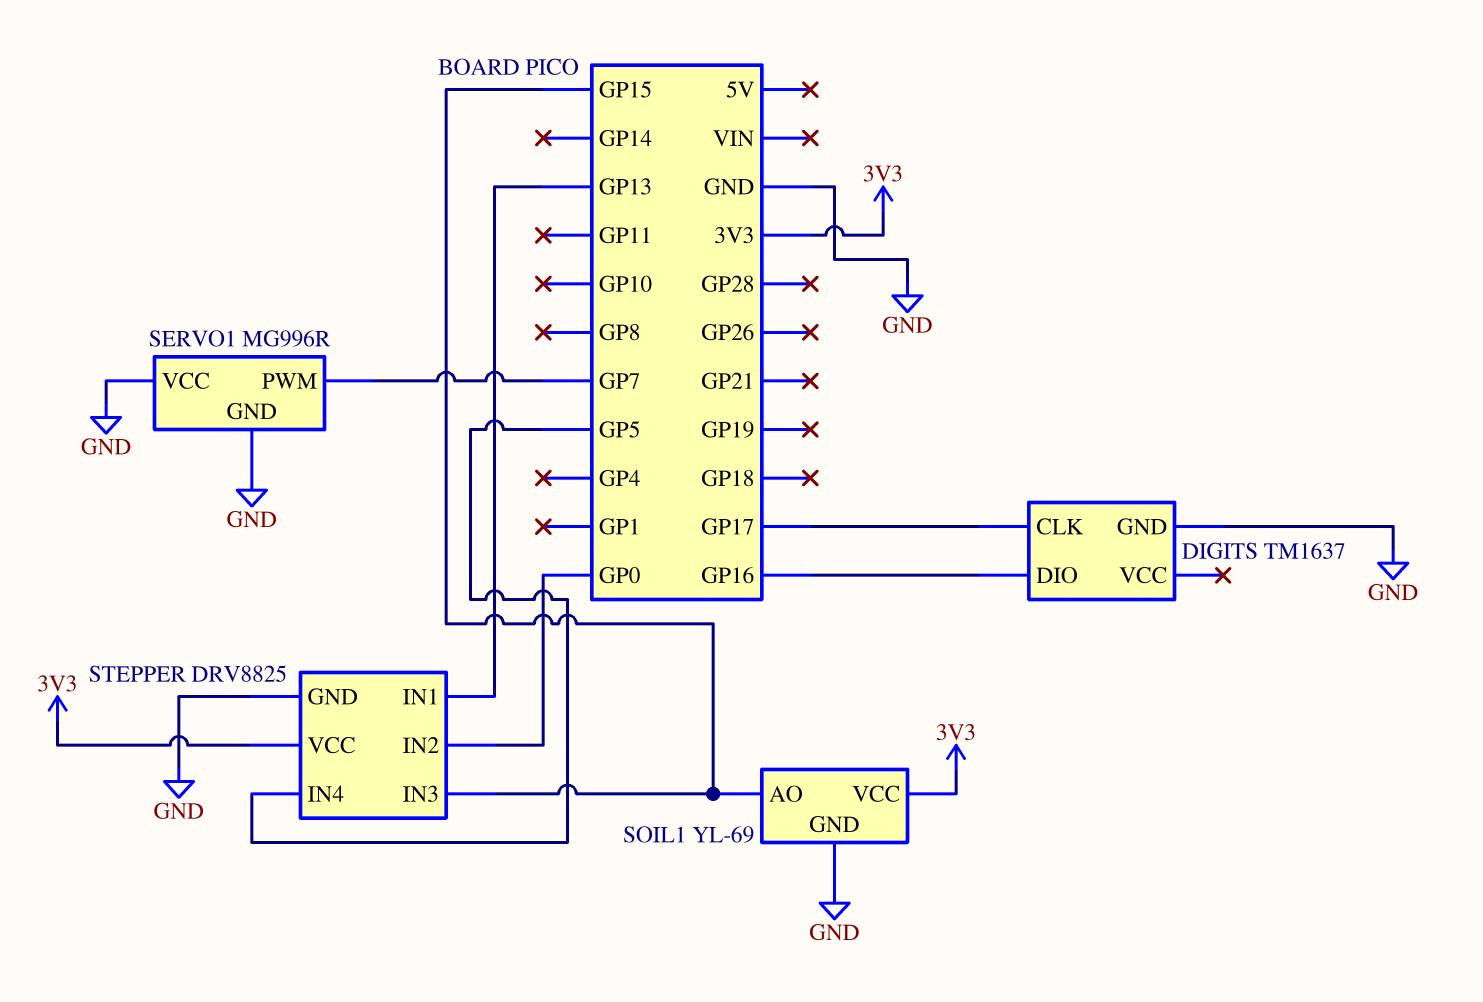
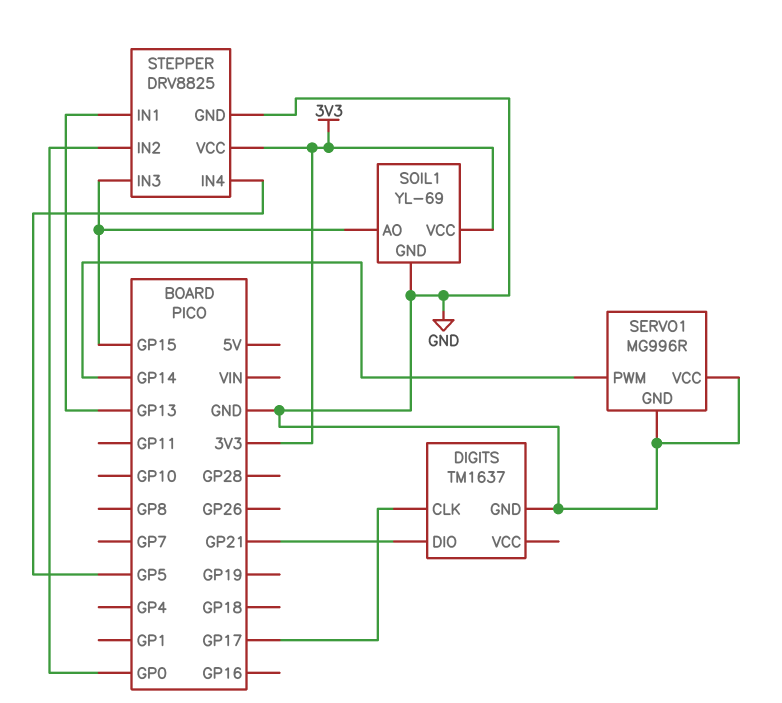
DIGITS pin DIO: GP16 -> GP21
SERVO1 pin PWM: GP7 -> GP14

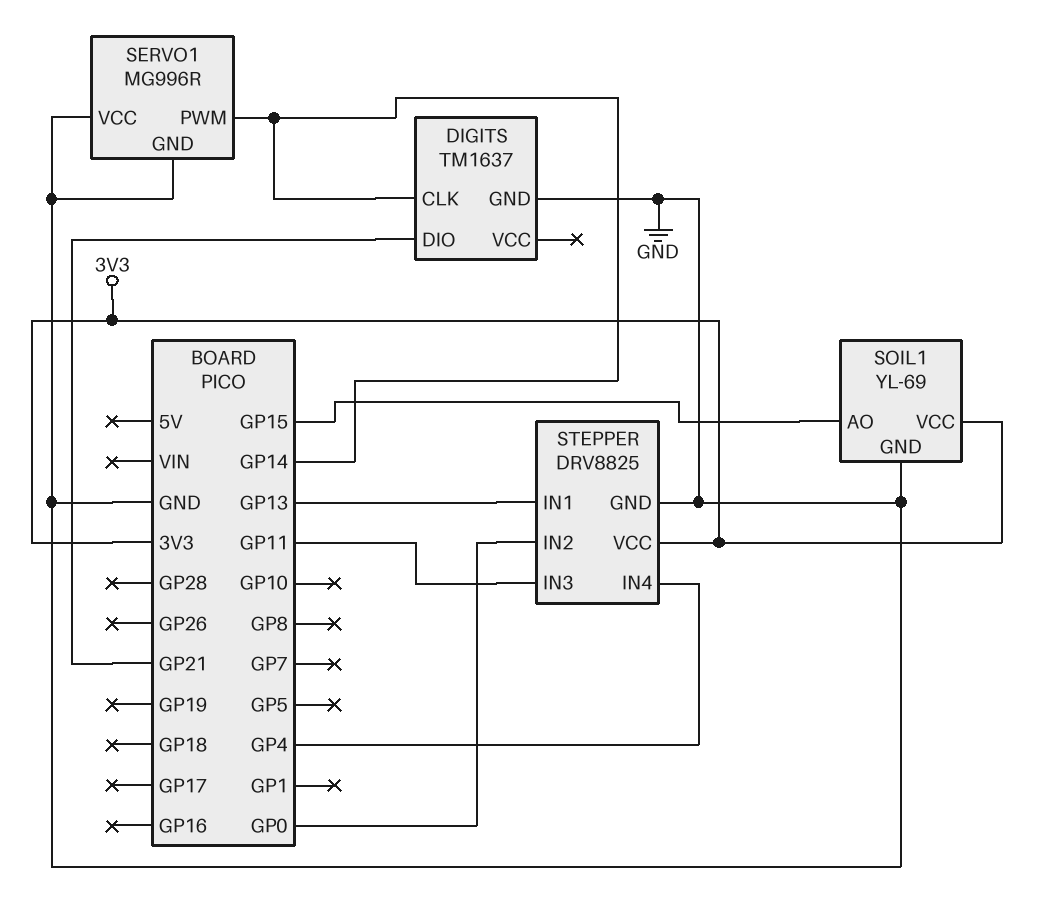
DIGITS pin CLK: GP17 -> GP14
STEPPER pin IN3: GP15 -> GP11
STEPPER pin IN4: GP5 -> GP4

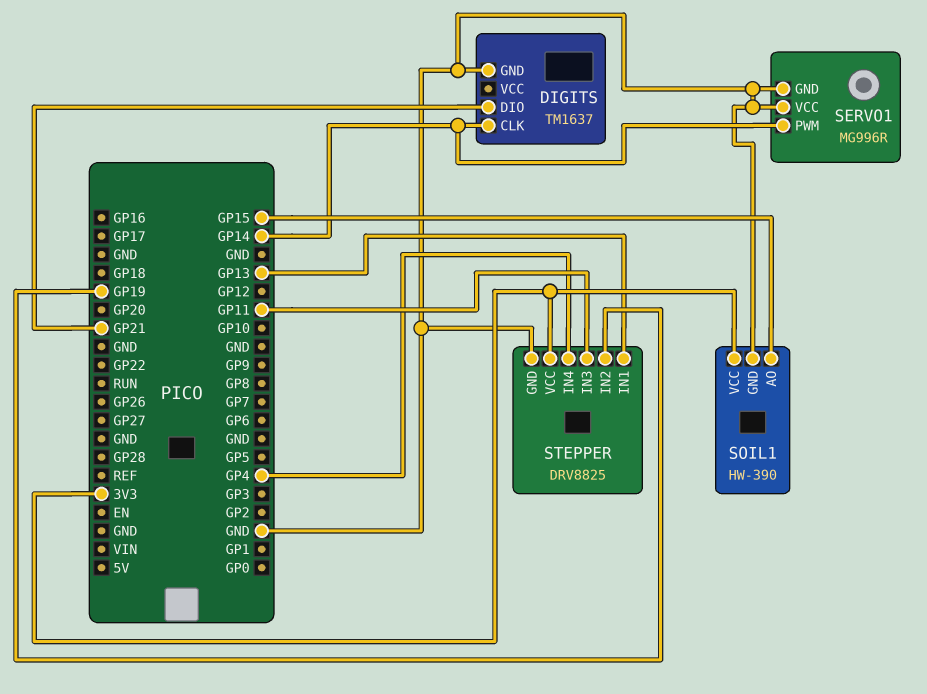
SOIL1: YL-69 -> HW-390
STEPPER pin IN2: GP0 -> GP19

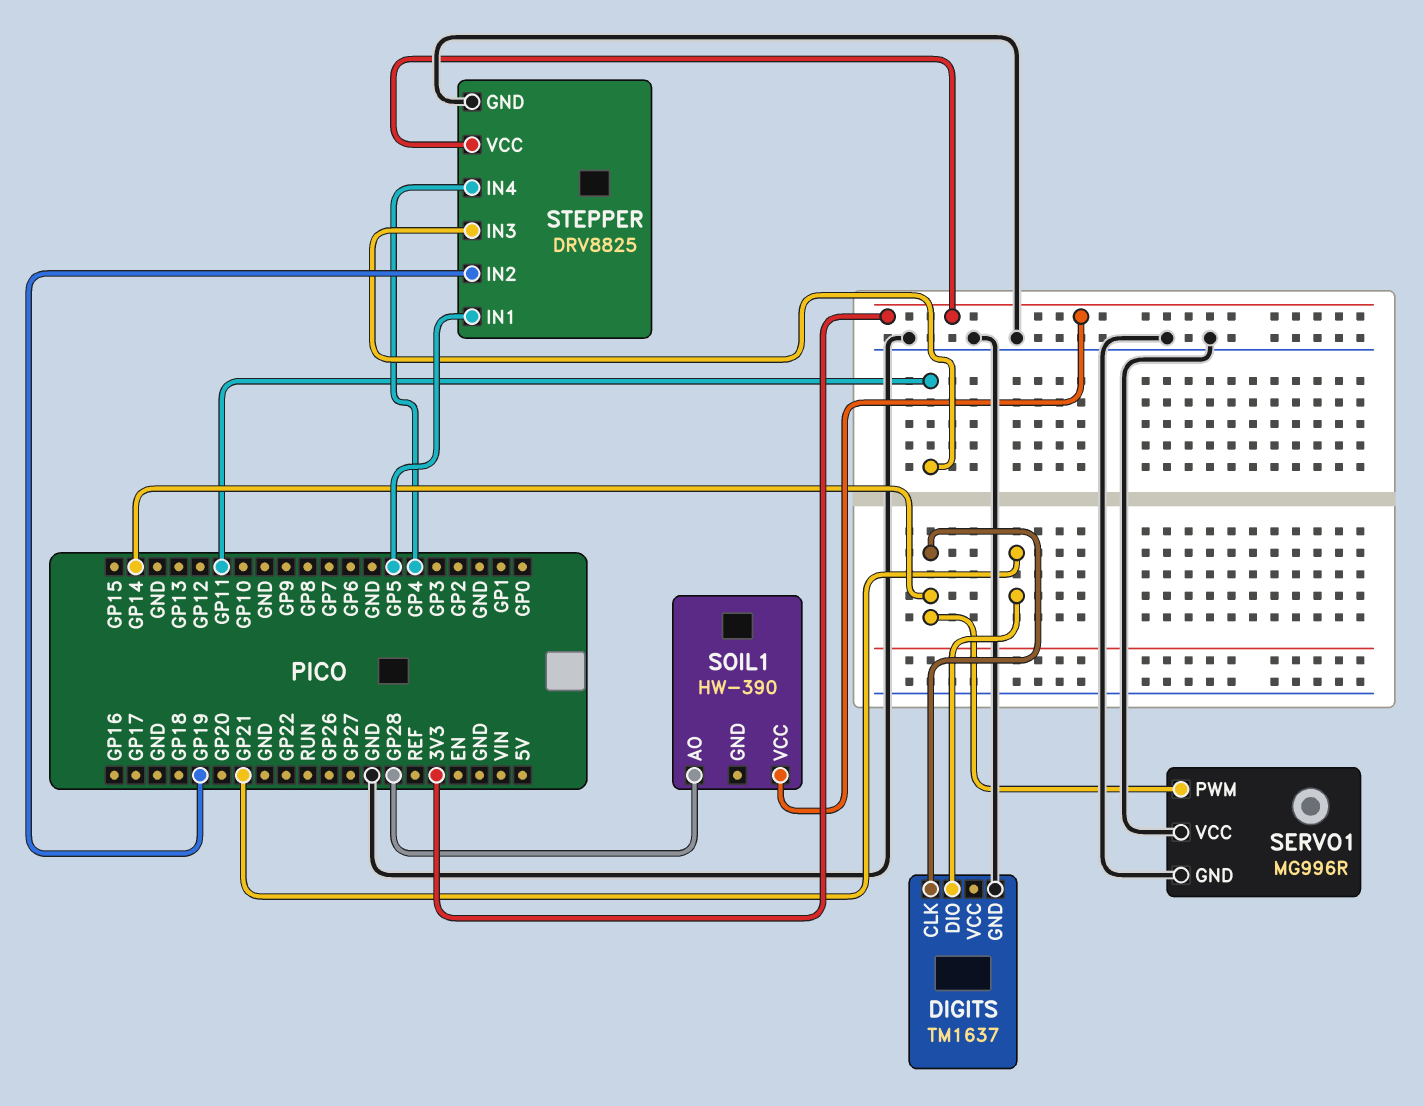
SOIL1 pin AO: GP15 -> GP28
SOIL1 pin GND: GND -> none
STEPPER pin IN1: GP13 -> GP5

